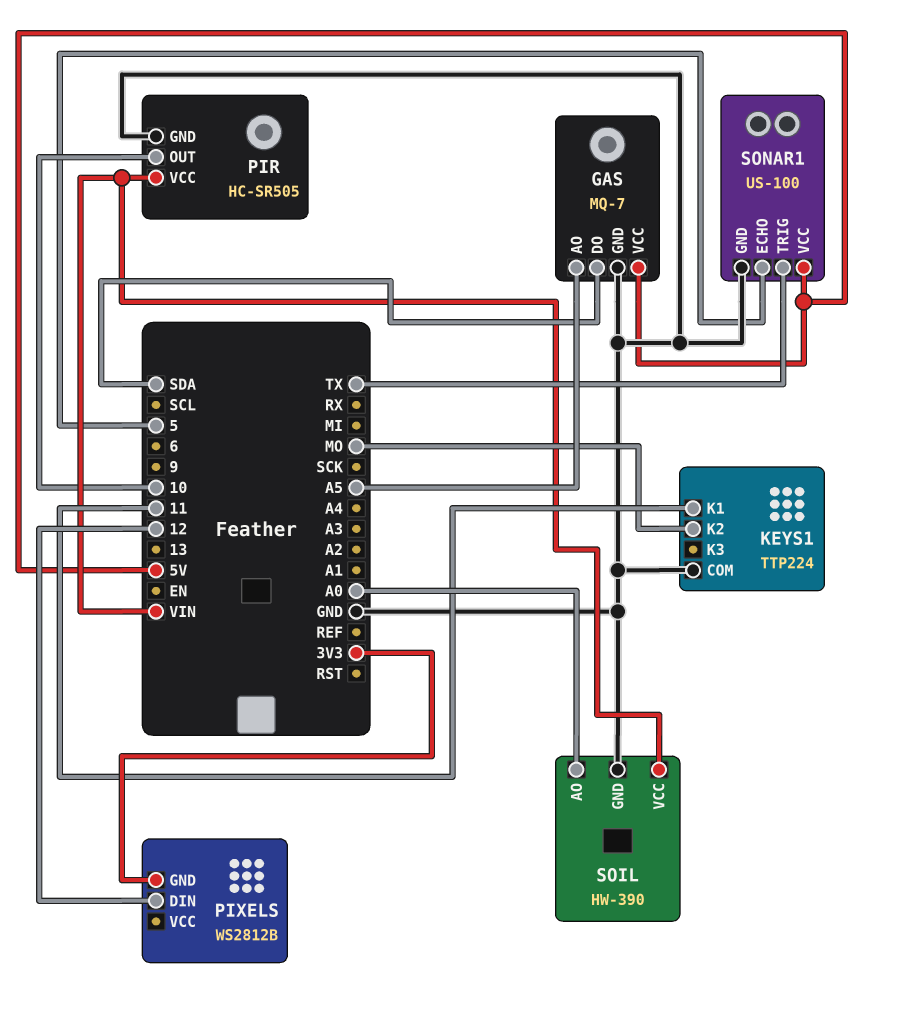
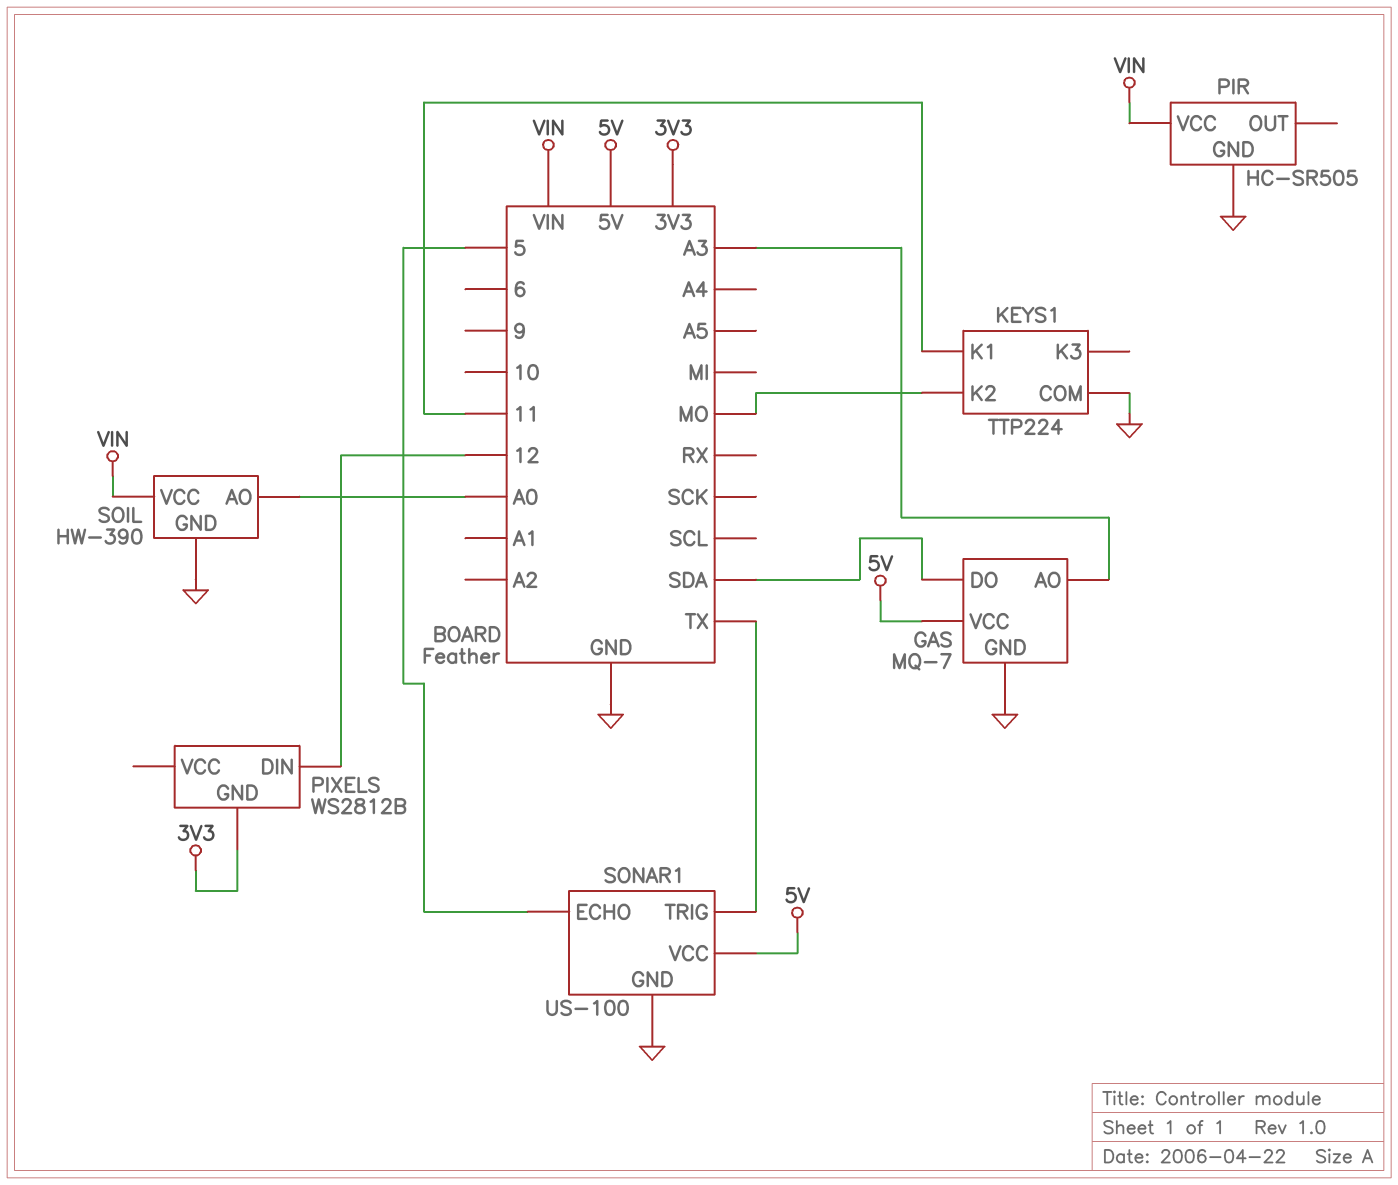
GAS pin AO: A5 -> A3
PIR pin OUT: 10 -> none

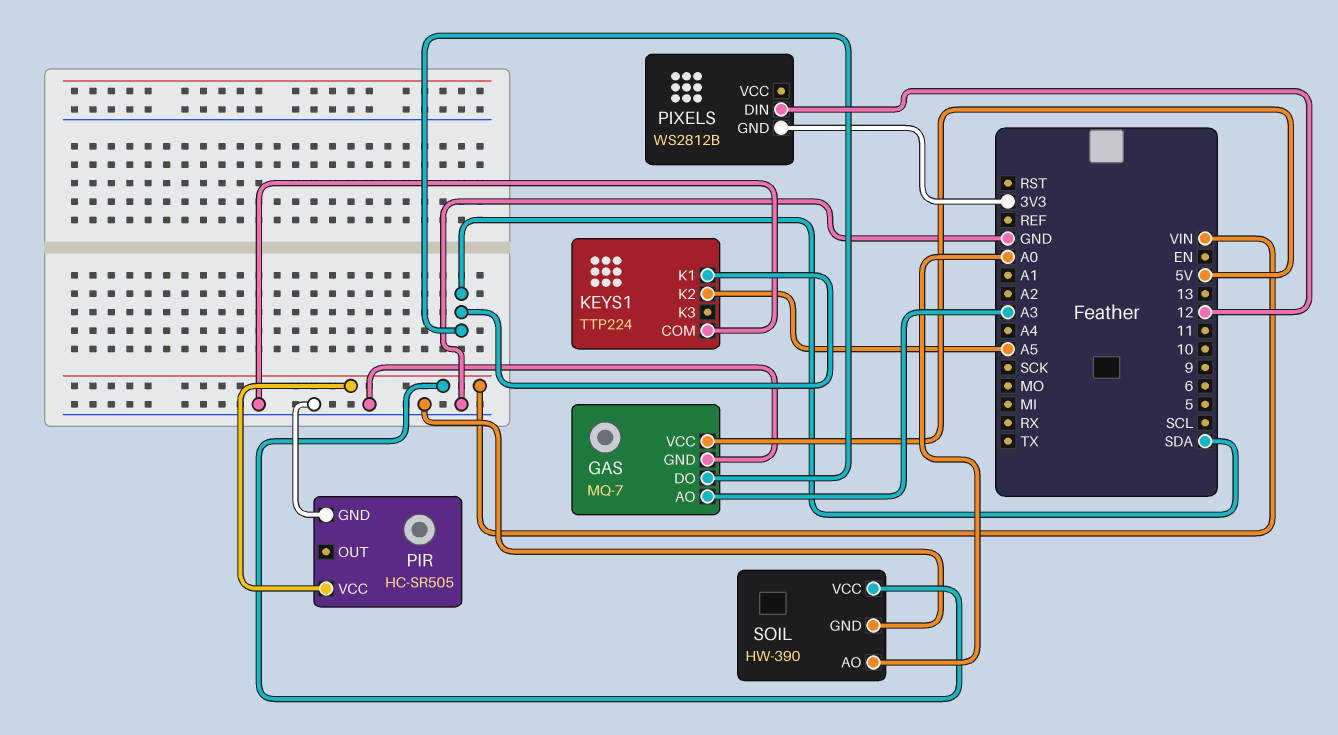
KEYS1 pin K1: 11 -> SDA
KEYS1 pin K2: MO -> A5
SONAR1: US-100 -> none
SONAR1 pin ECHO: 5 -> none
SONAR1 pin GND: GND -> none
SONAR1 pin TRIG: TX -> none
SONAR1 pin VCC: 5V -> none

